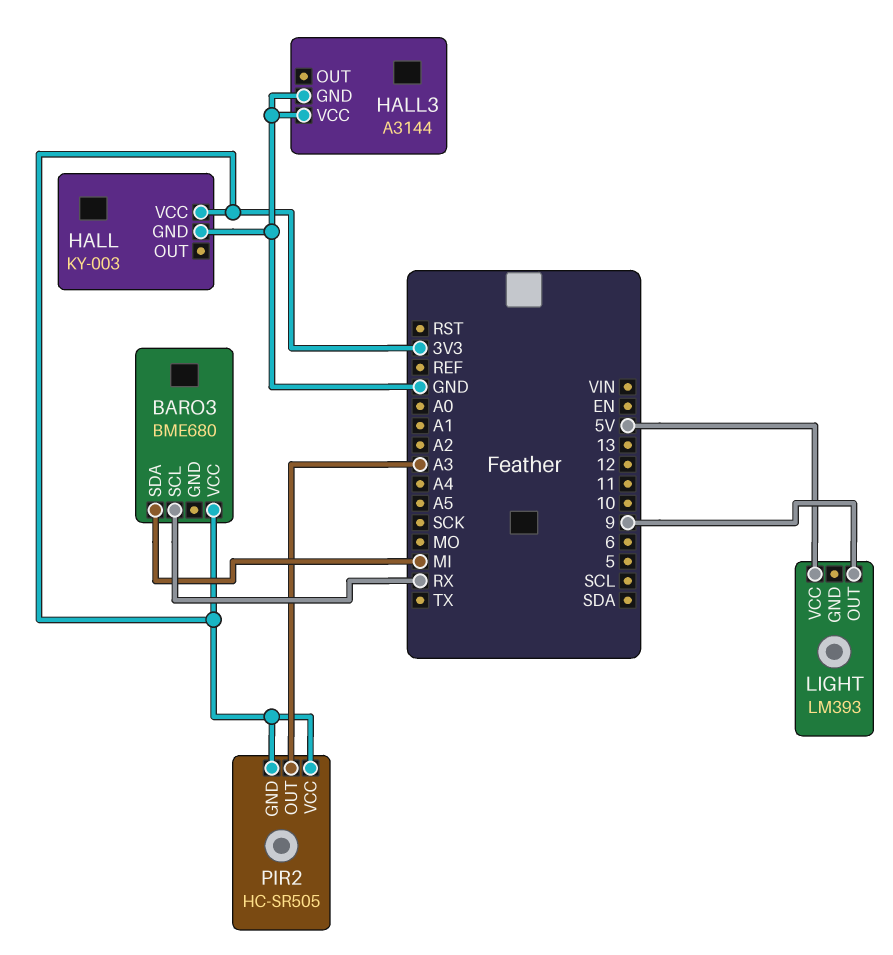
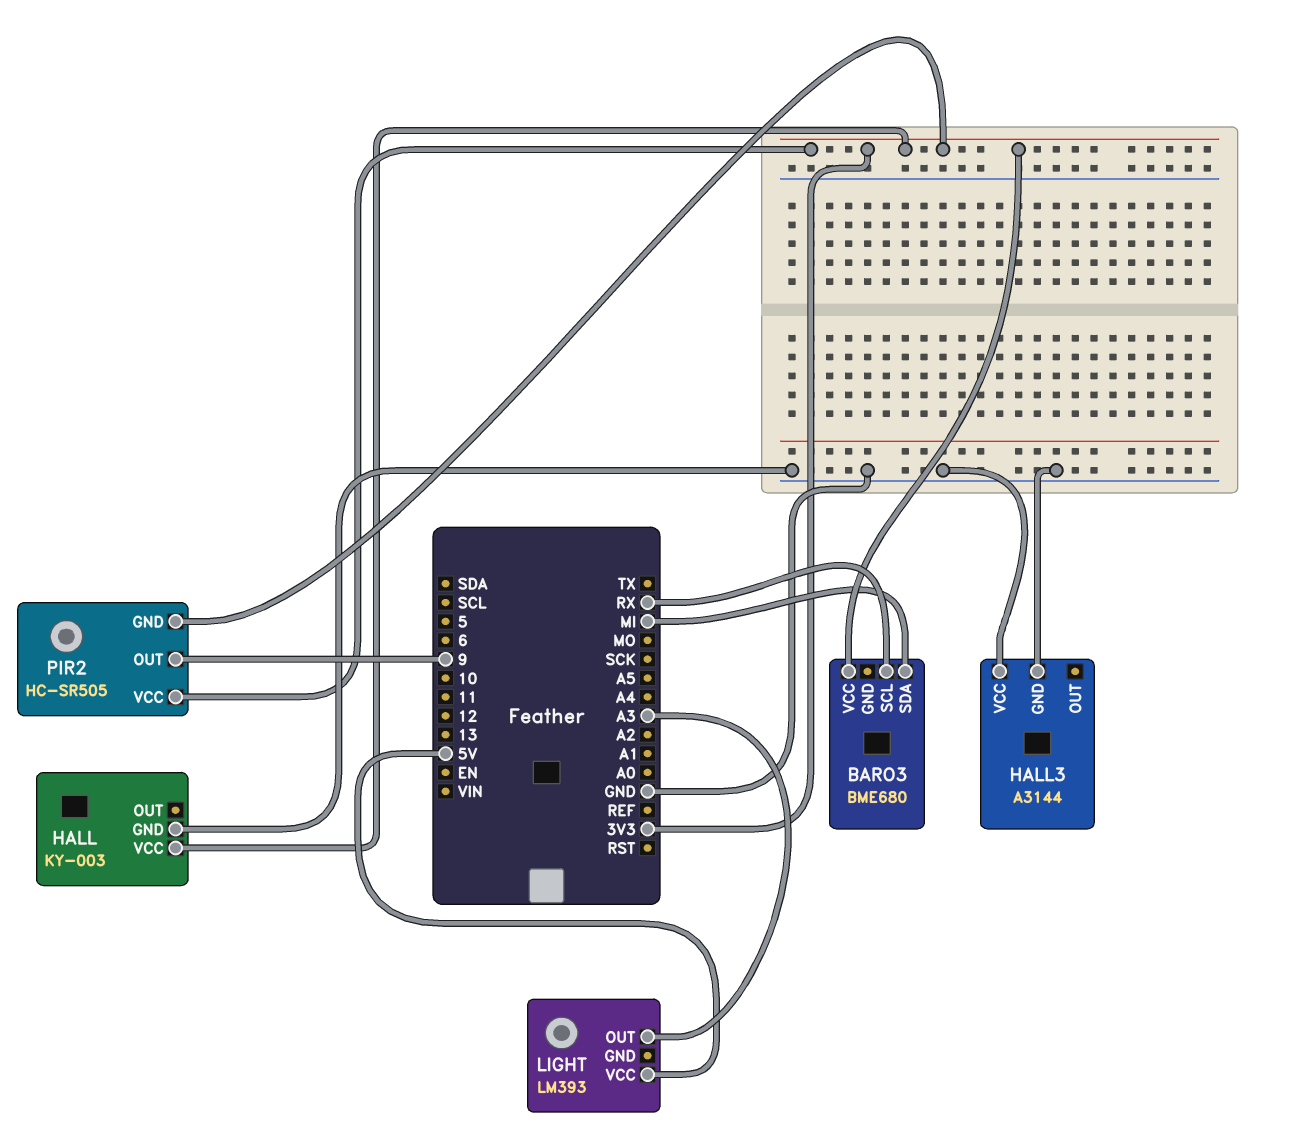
LIGHT pin OUT: 9 -> A3
PIR2 pin OUT: A3 -> 9

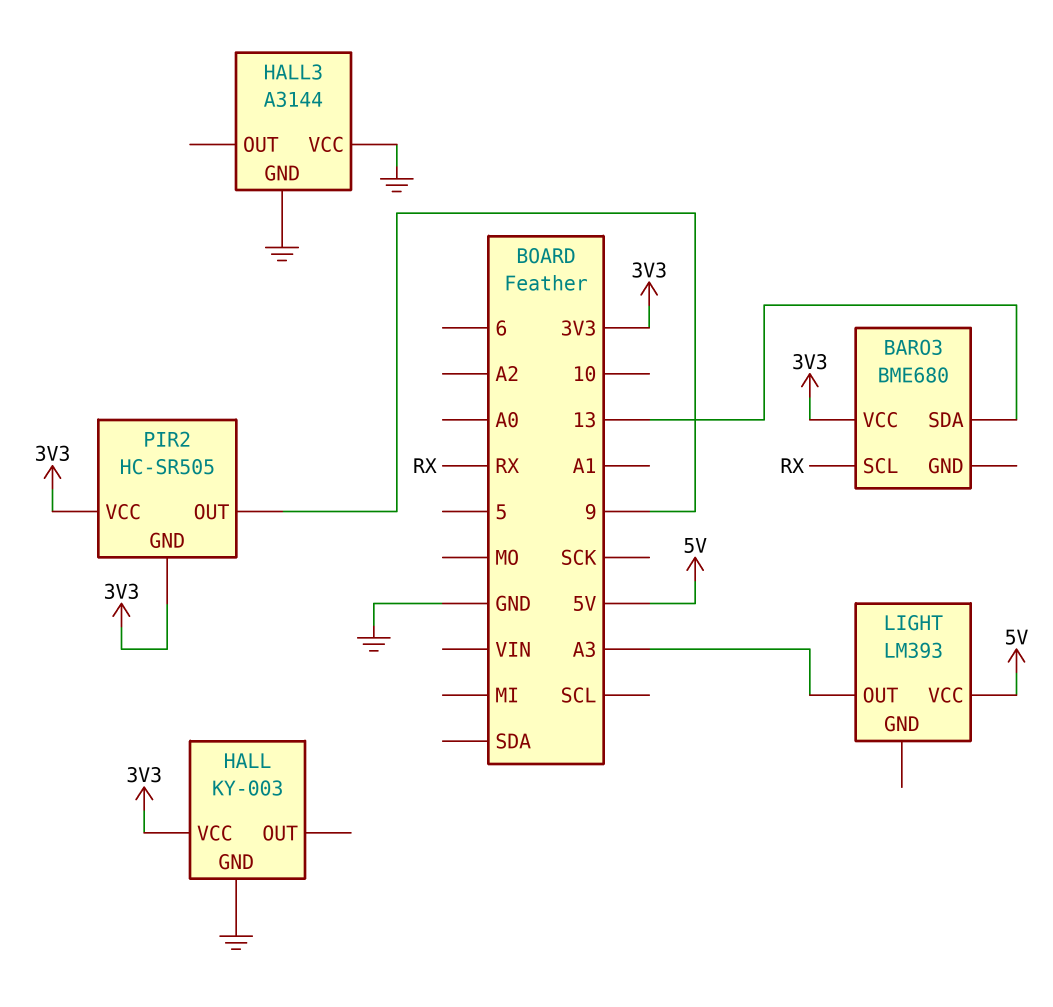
BARO3 pin SDA: MI -> 13

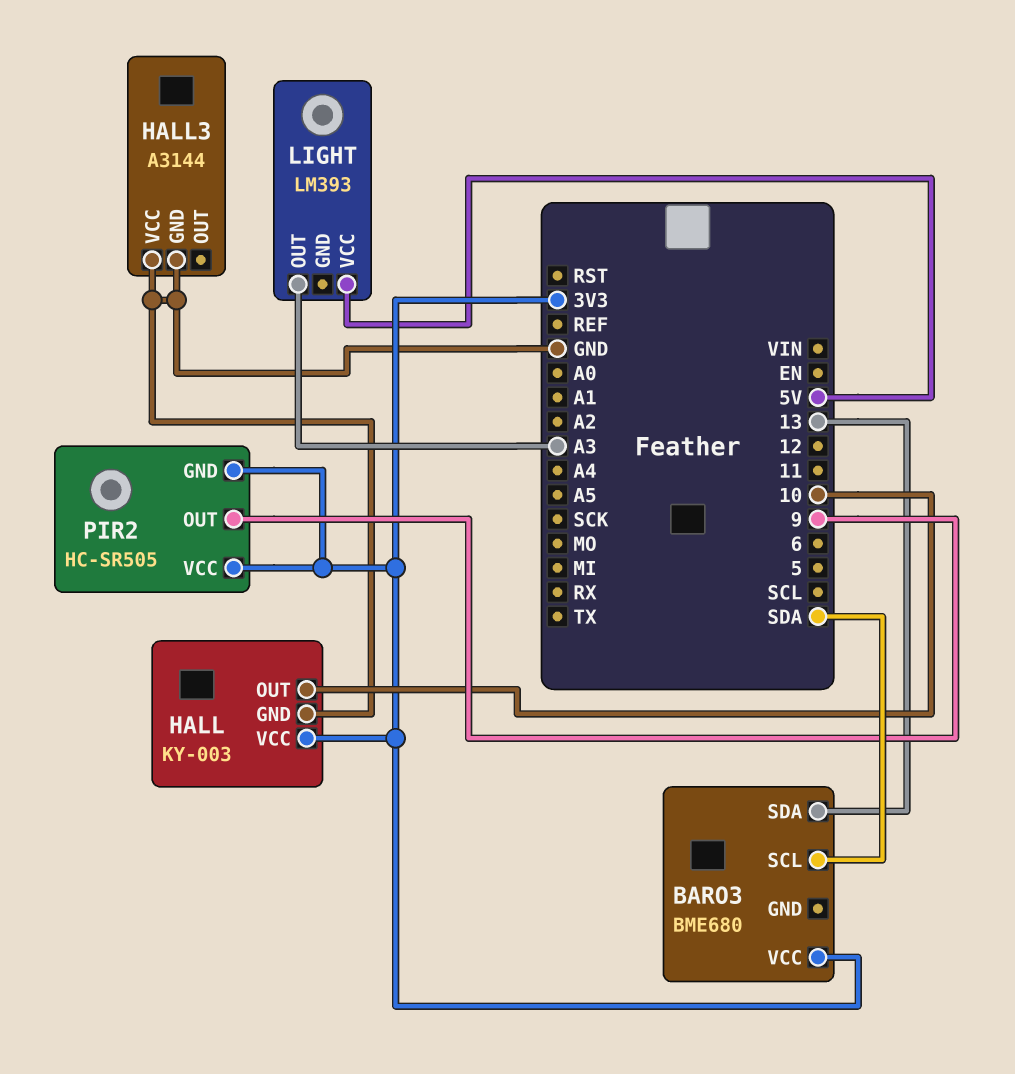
BARO3 pin SCL: RX -> SDA
HALL pin OUT: none -> 10

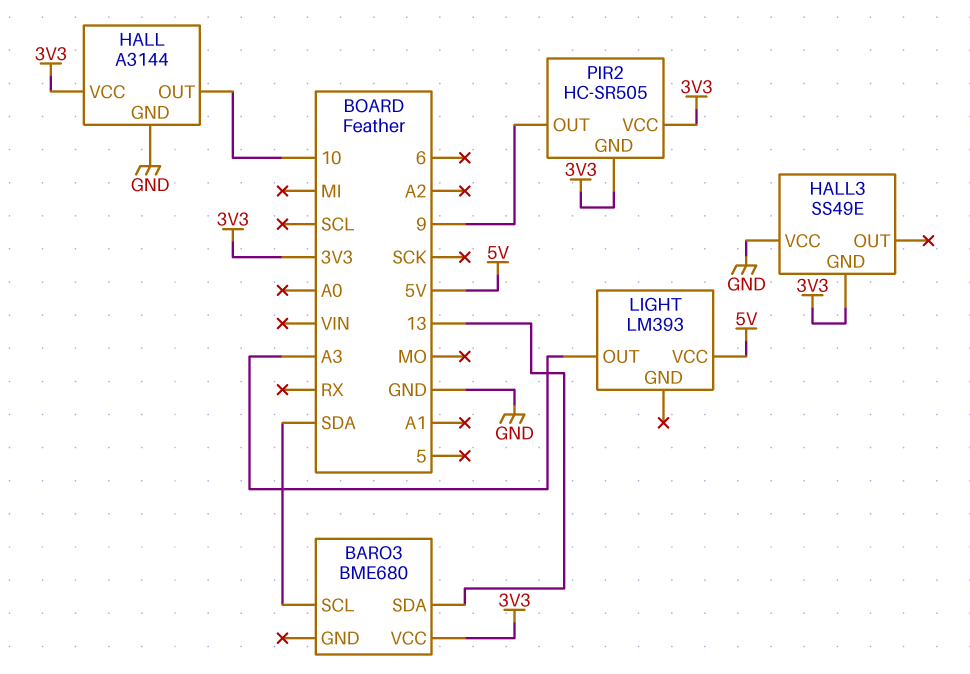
HALL: KY-003 -> A3144
HALL3: A3144 -> SS49E
HALL3 pin GND: GND -> 3V3

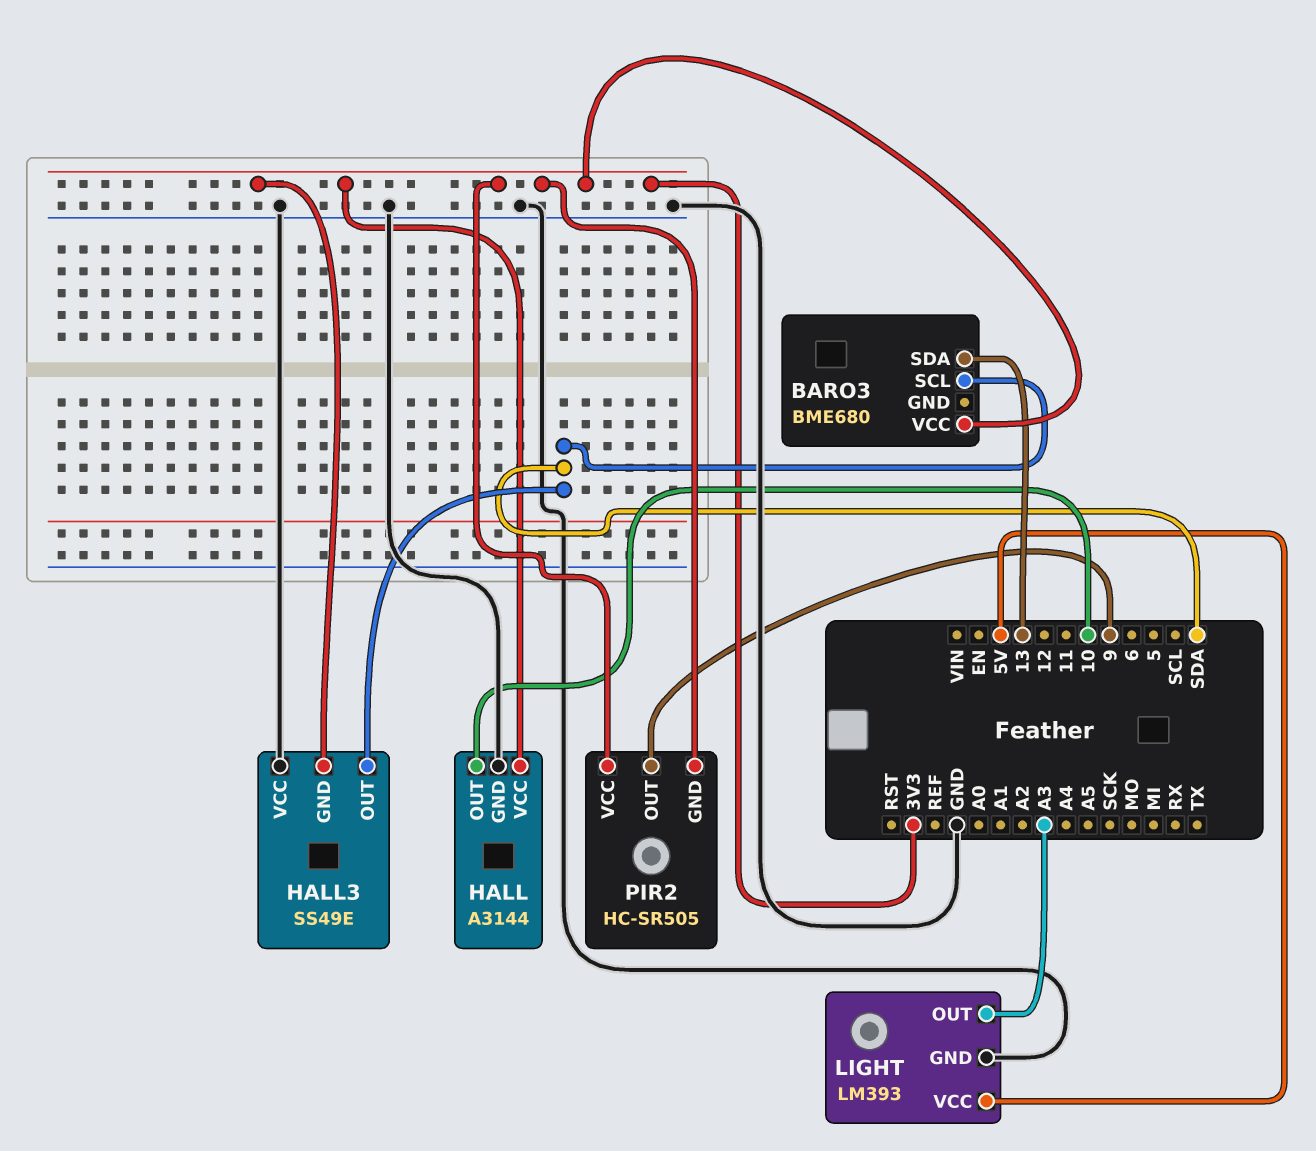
HALL3 pin OUT: none -> SDA
LIGHT pin GND: none -> GND

